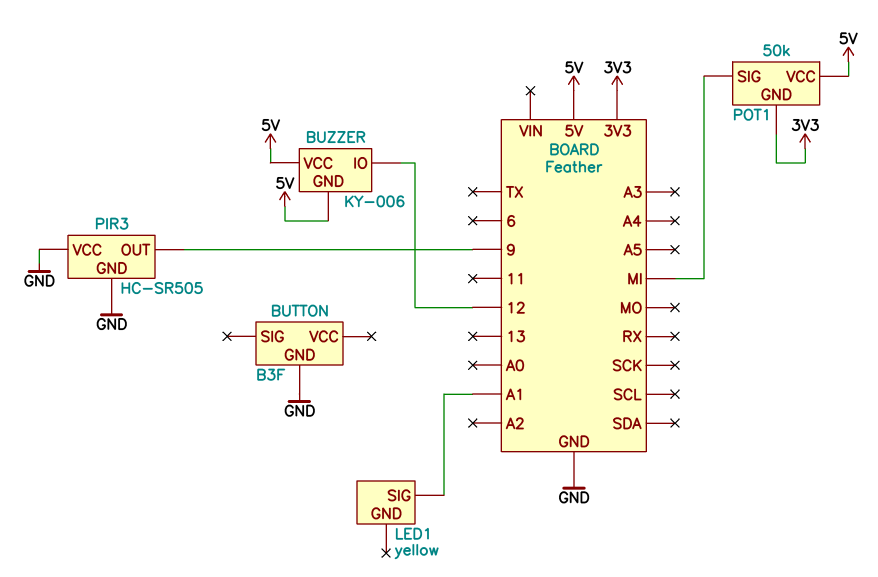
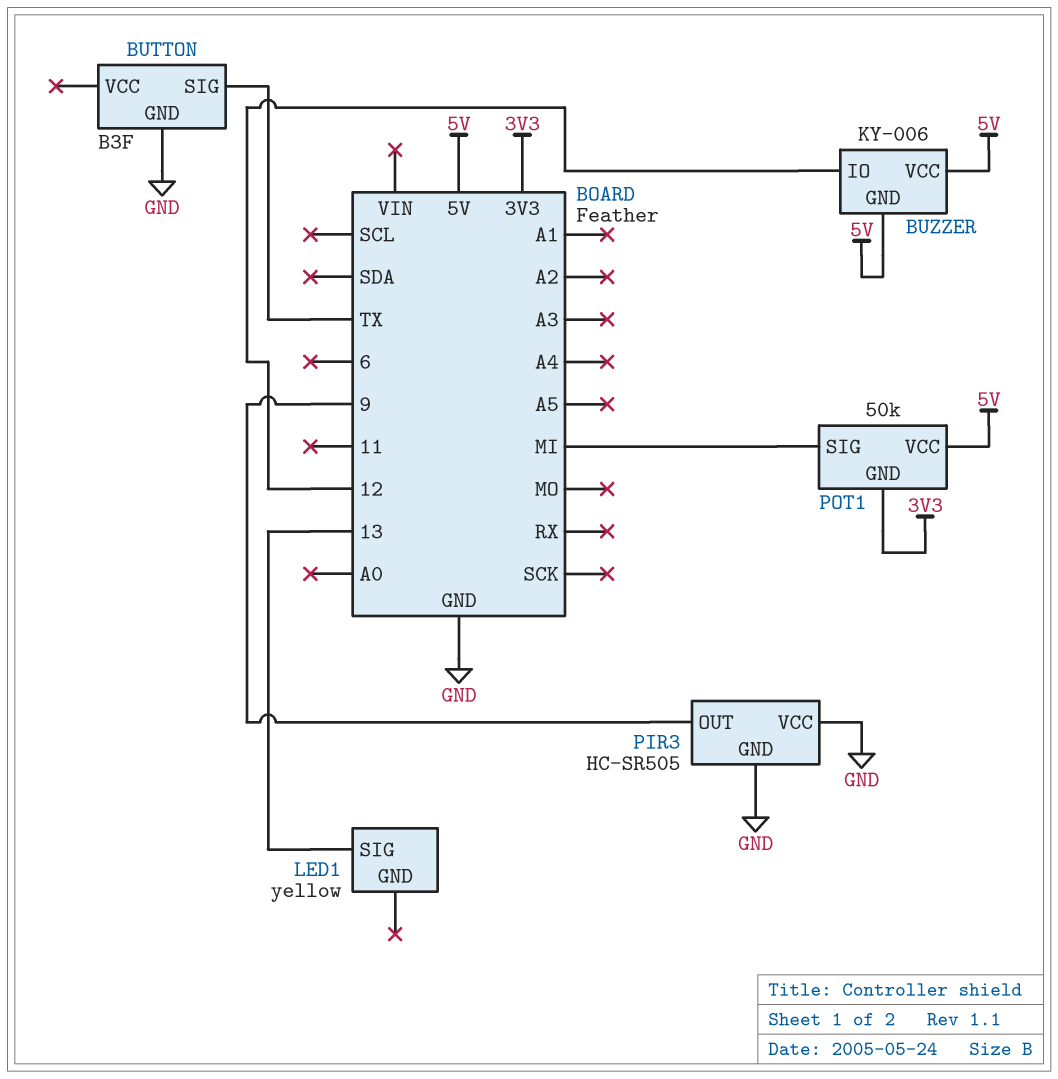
BUTTON pin SIG: none -> TX
LED1 pin SIG: A1 -> 13

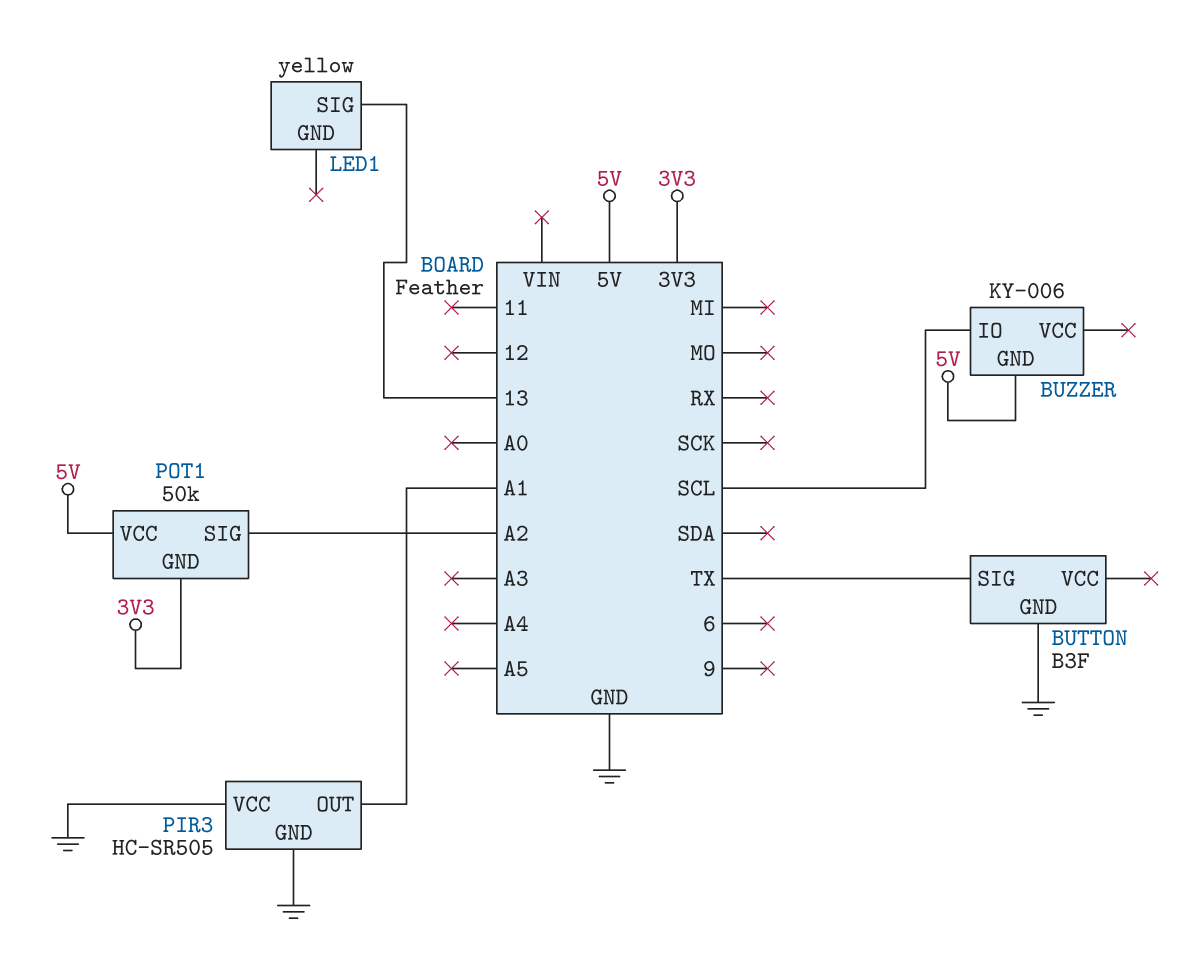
BUZZER pin IO: 12 -> SCL
BUZZER pin VCC: 5V -> none
PIR3 pin OUT: 9 -> A1
POT1 pin SIG: MI -> A2

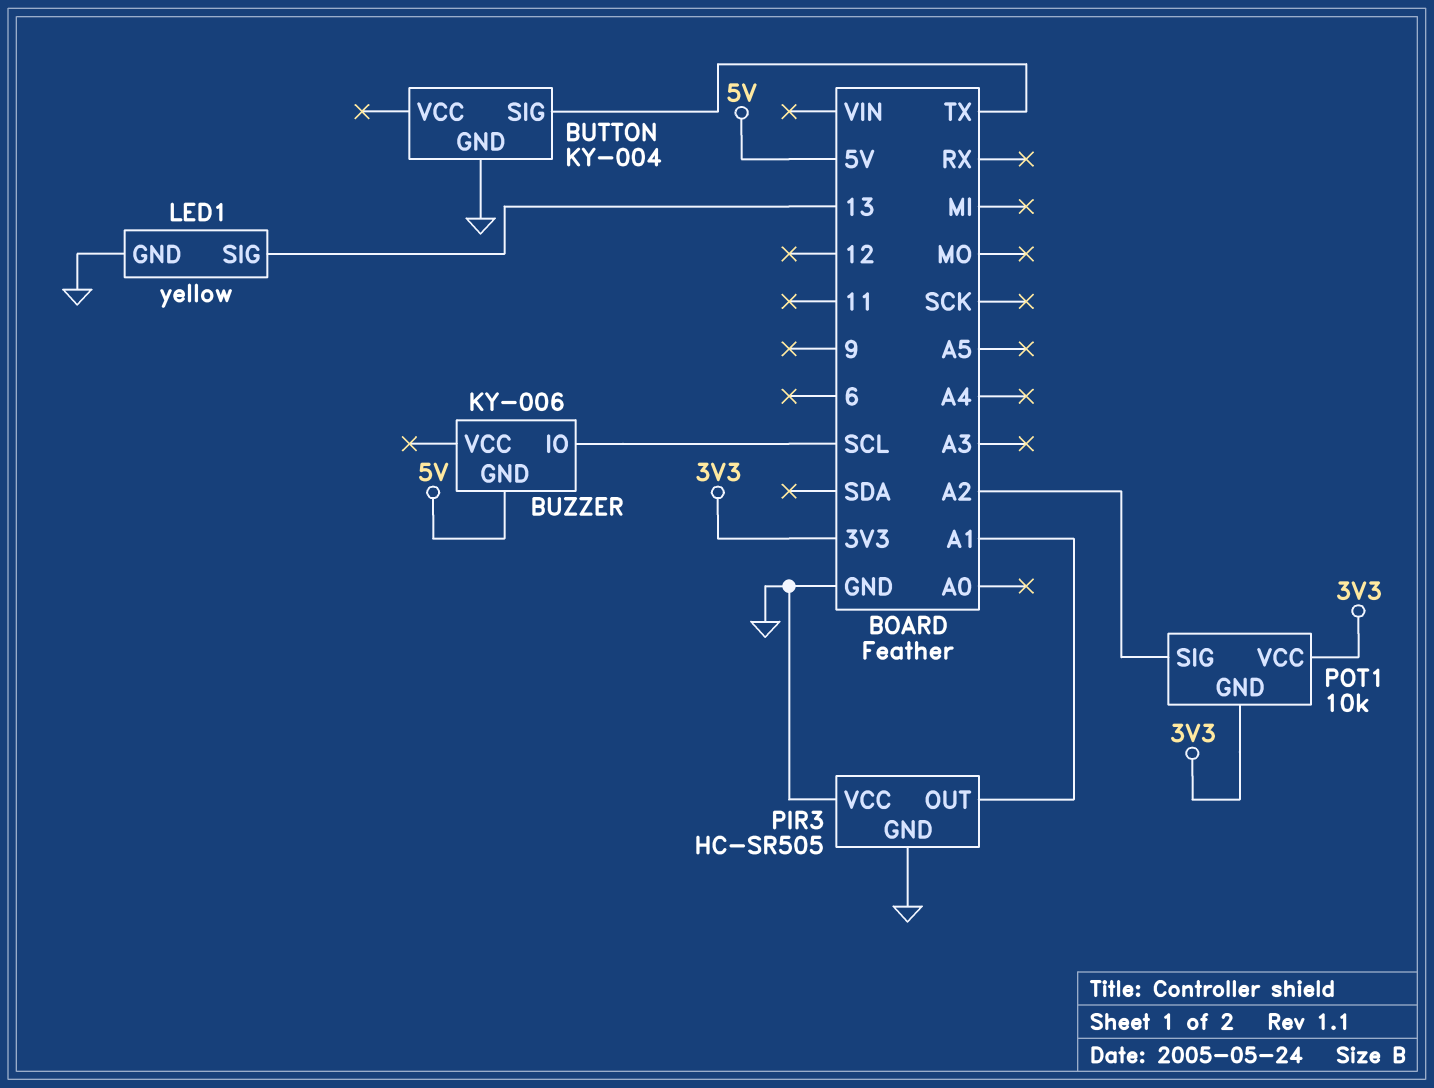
BUTTON: B3F -> KY-004
LED1 pin GND: none -> GND
POT1: 50k -> 10k
POT1 pin VCC: 5V -> 3V3

